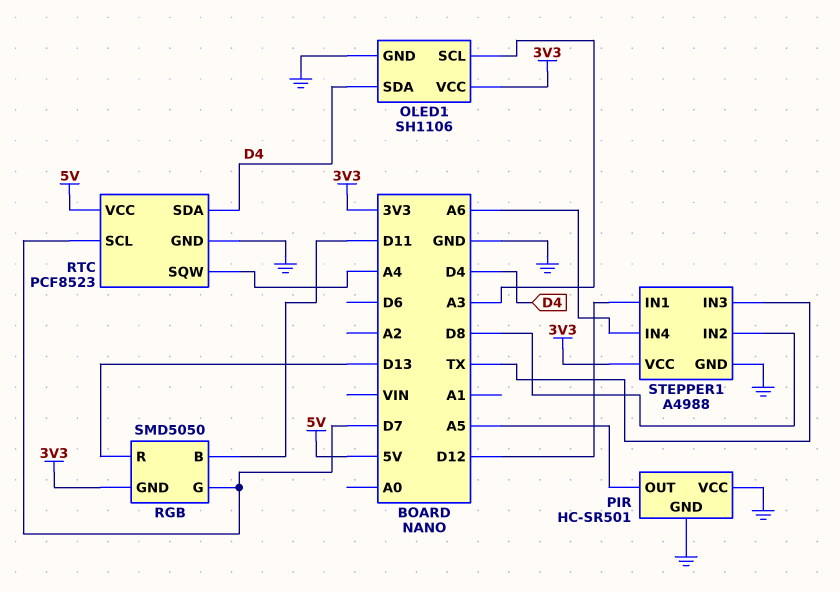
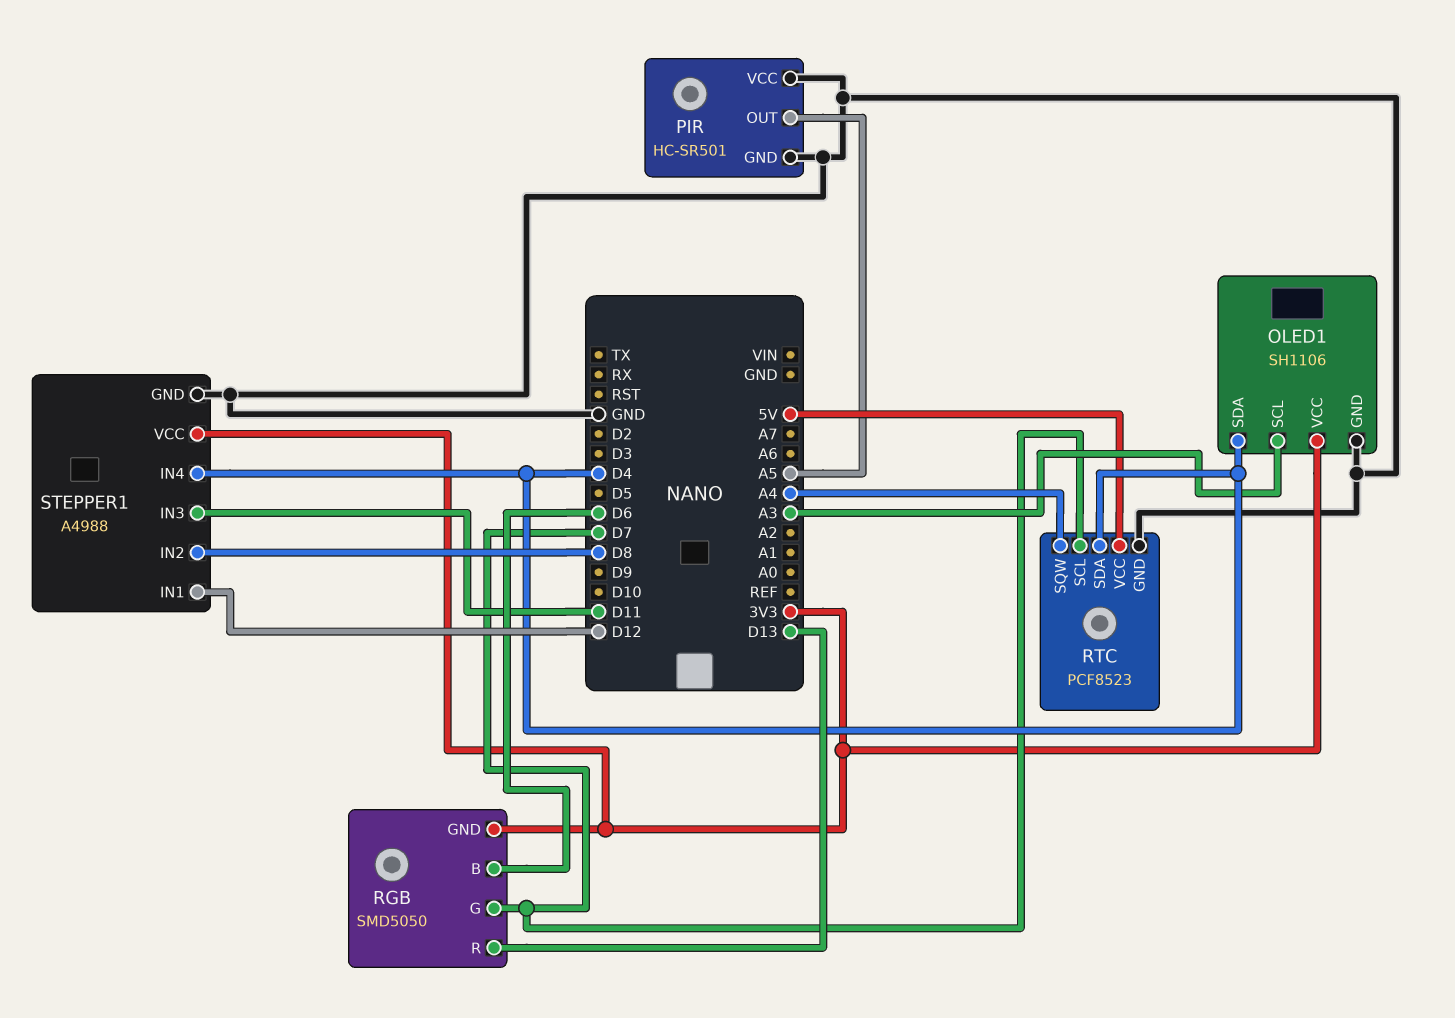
RGB pin B: D11 -> D6
STEPPER1 pin IN3: TX -> D11
STEPPER1 pin IN4: A6 -> D4

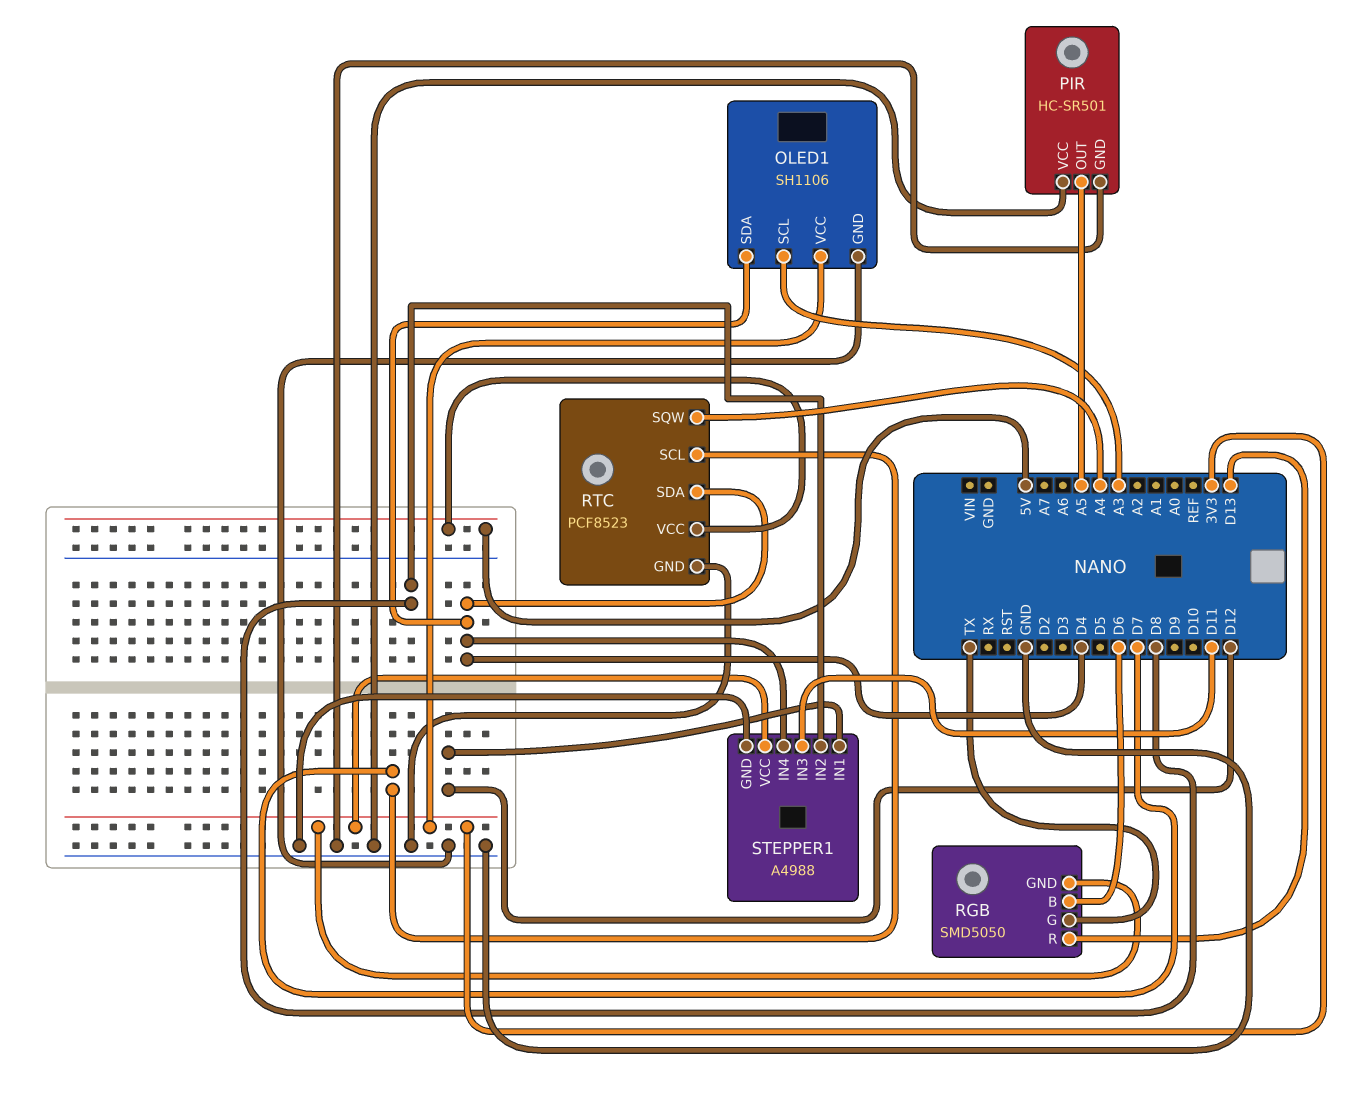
RGB pin G: D7 -> TX

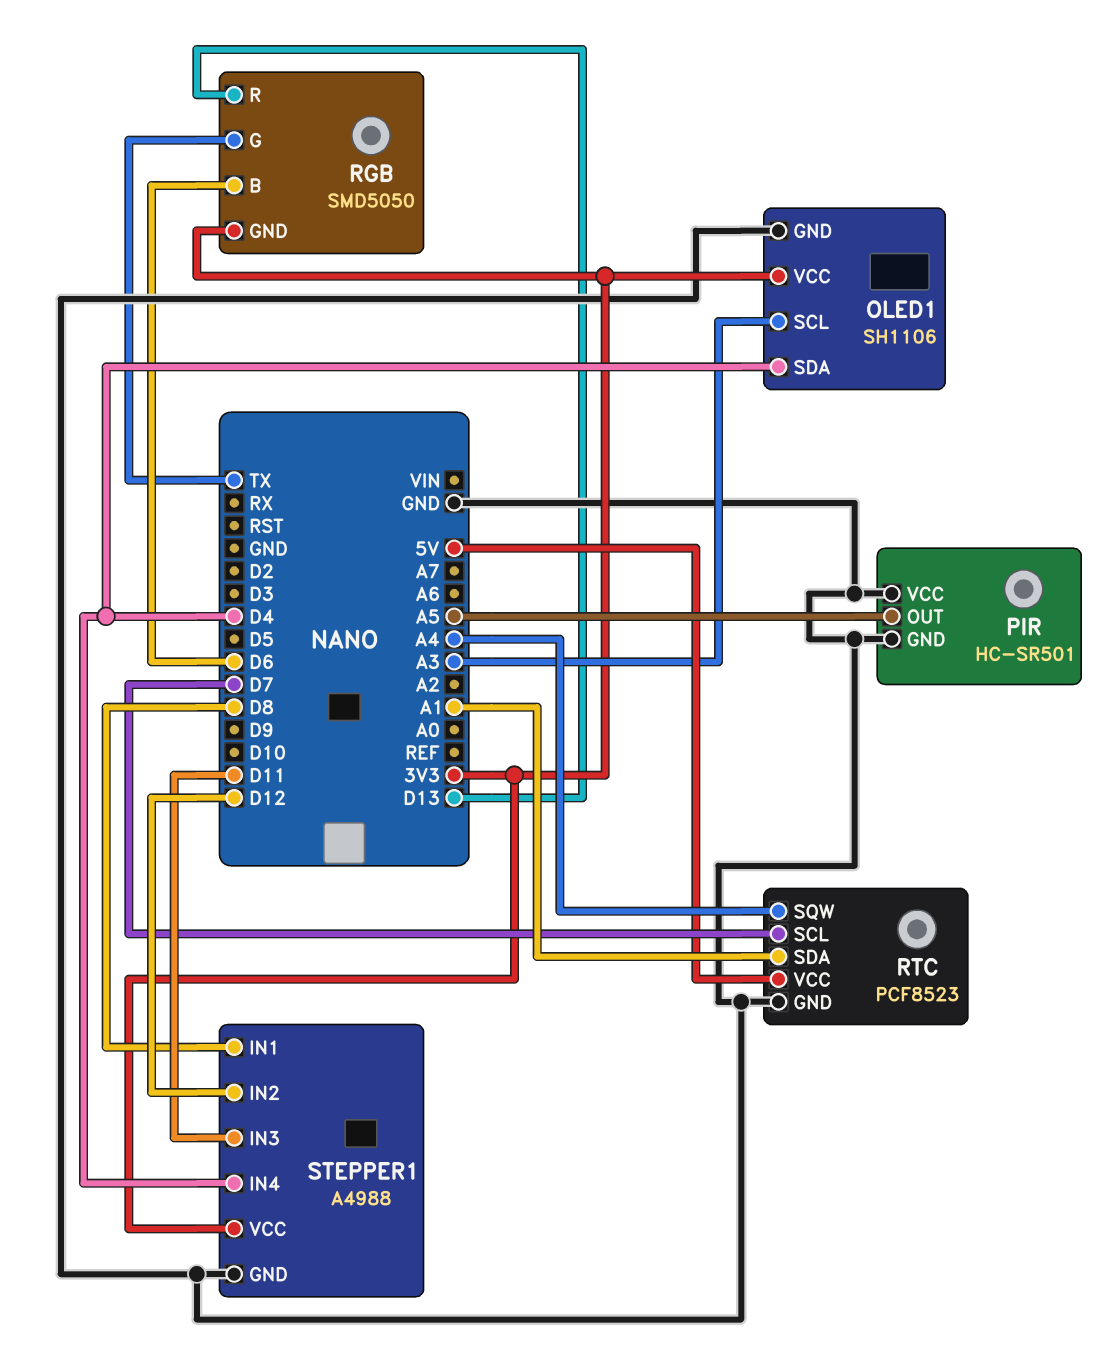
RTC pin SDA: D4 -> A1
STEPPER1 pin IN1: D12 -> D8
STEPPER1 pin IN2: D8 -> D12

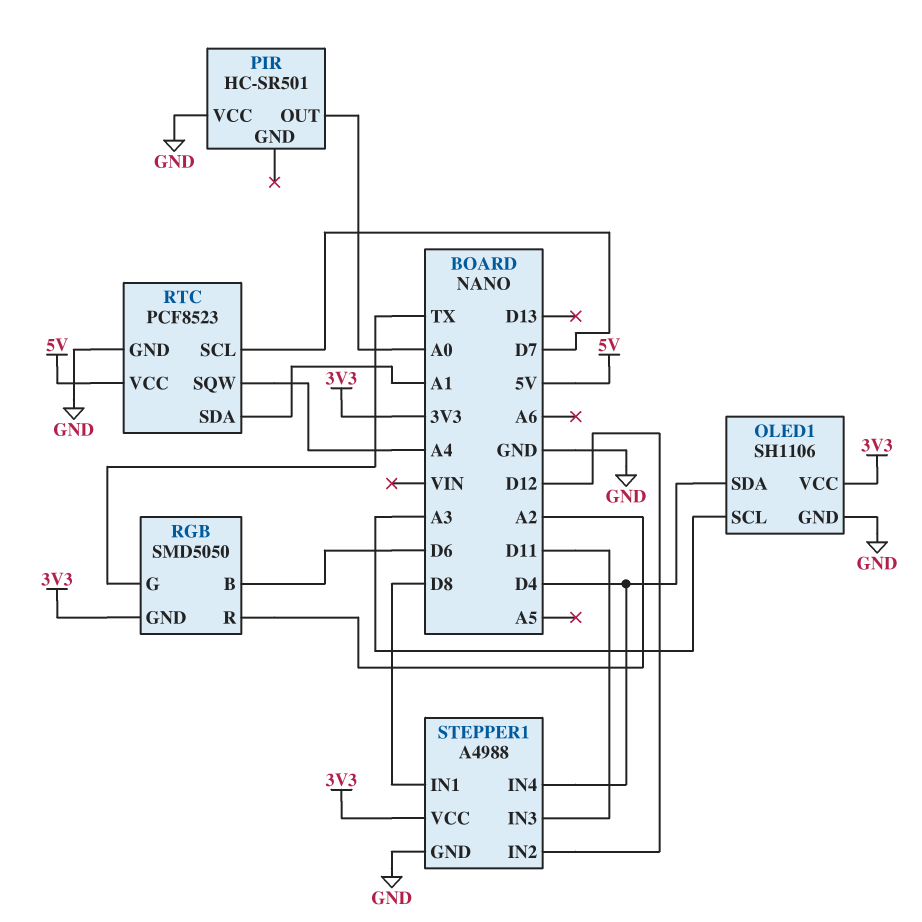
PIR pin GND: GND -> none
PIR pin OUT: A5 -> A0
RGB pin R: D13 -> A2

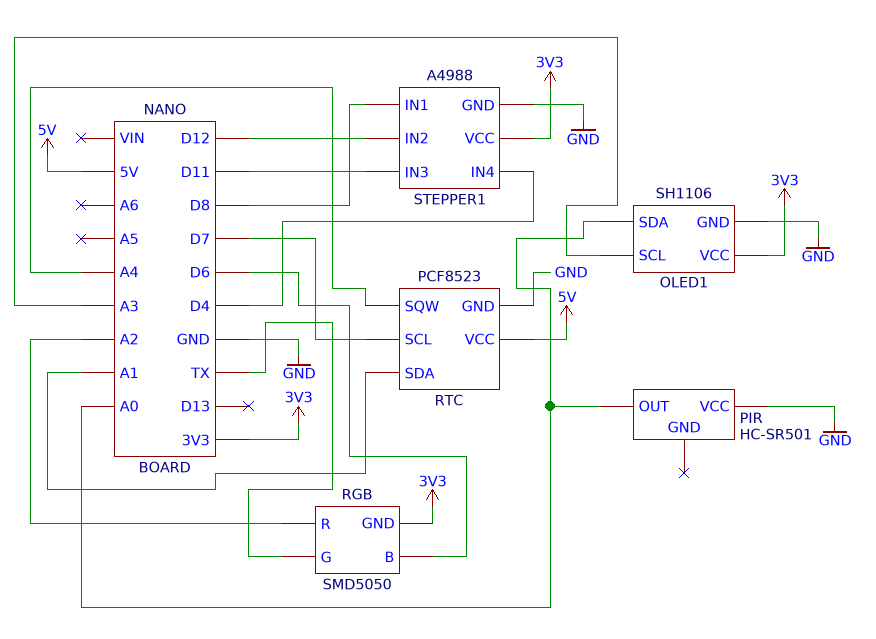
OLED1 pin SDA: D4 -> A0

